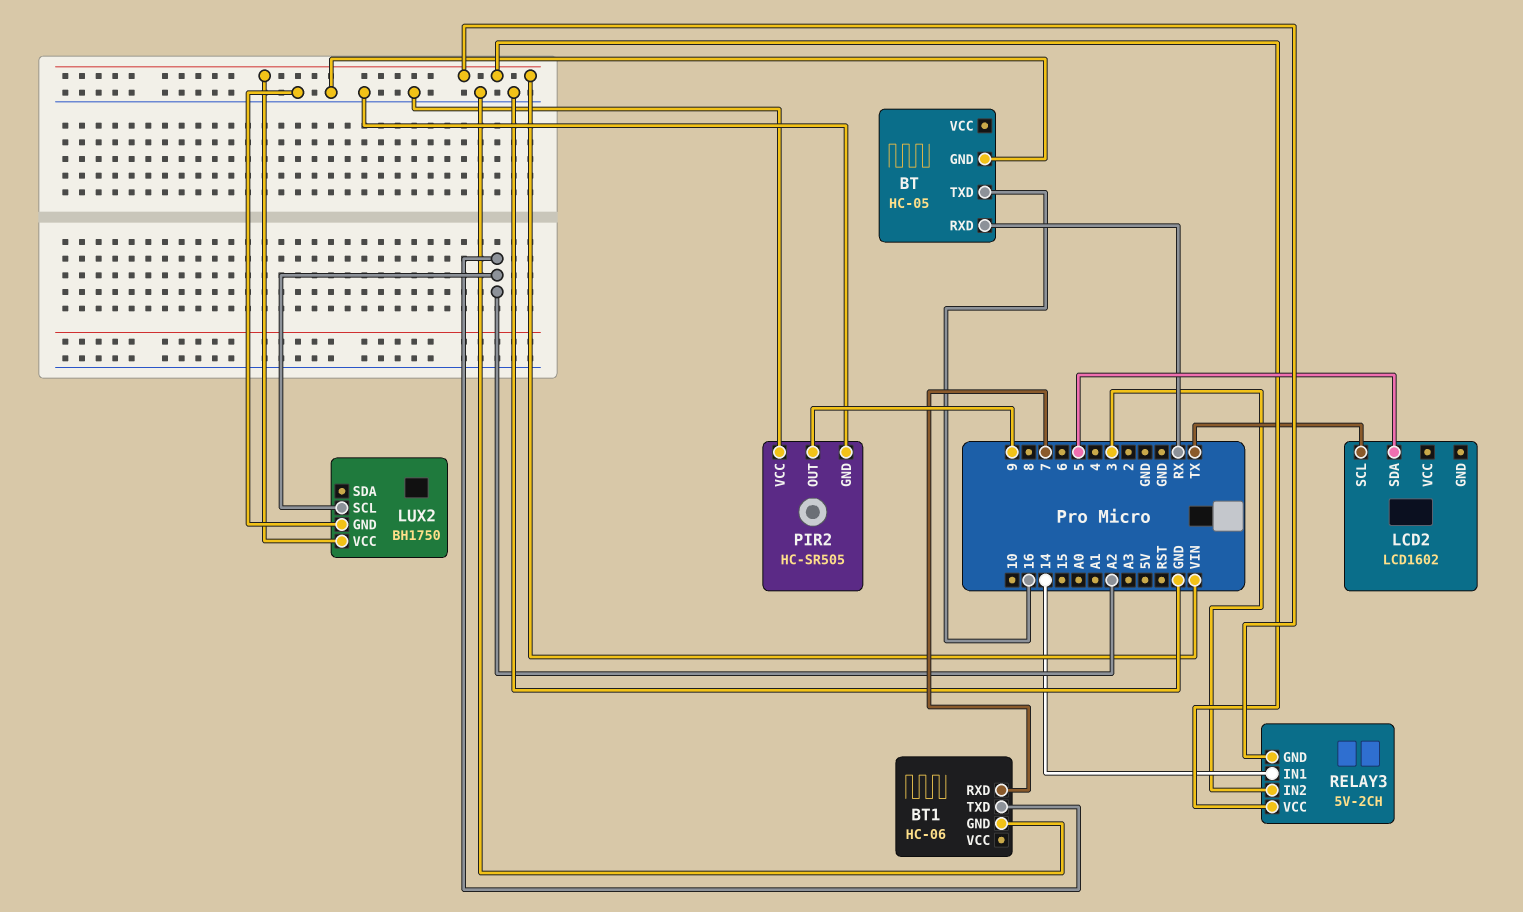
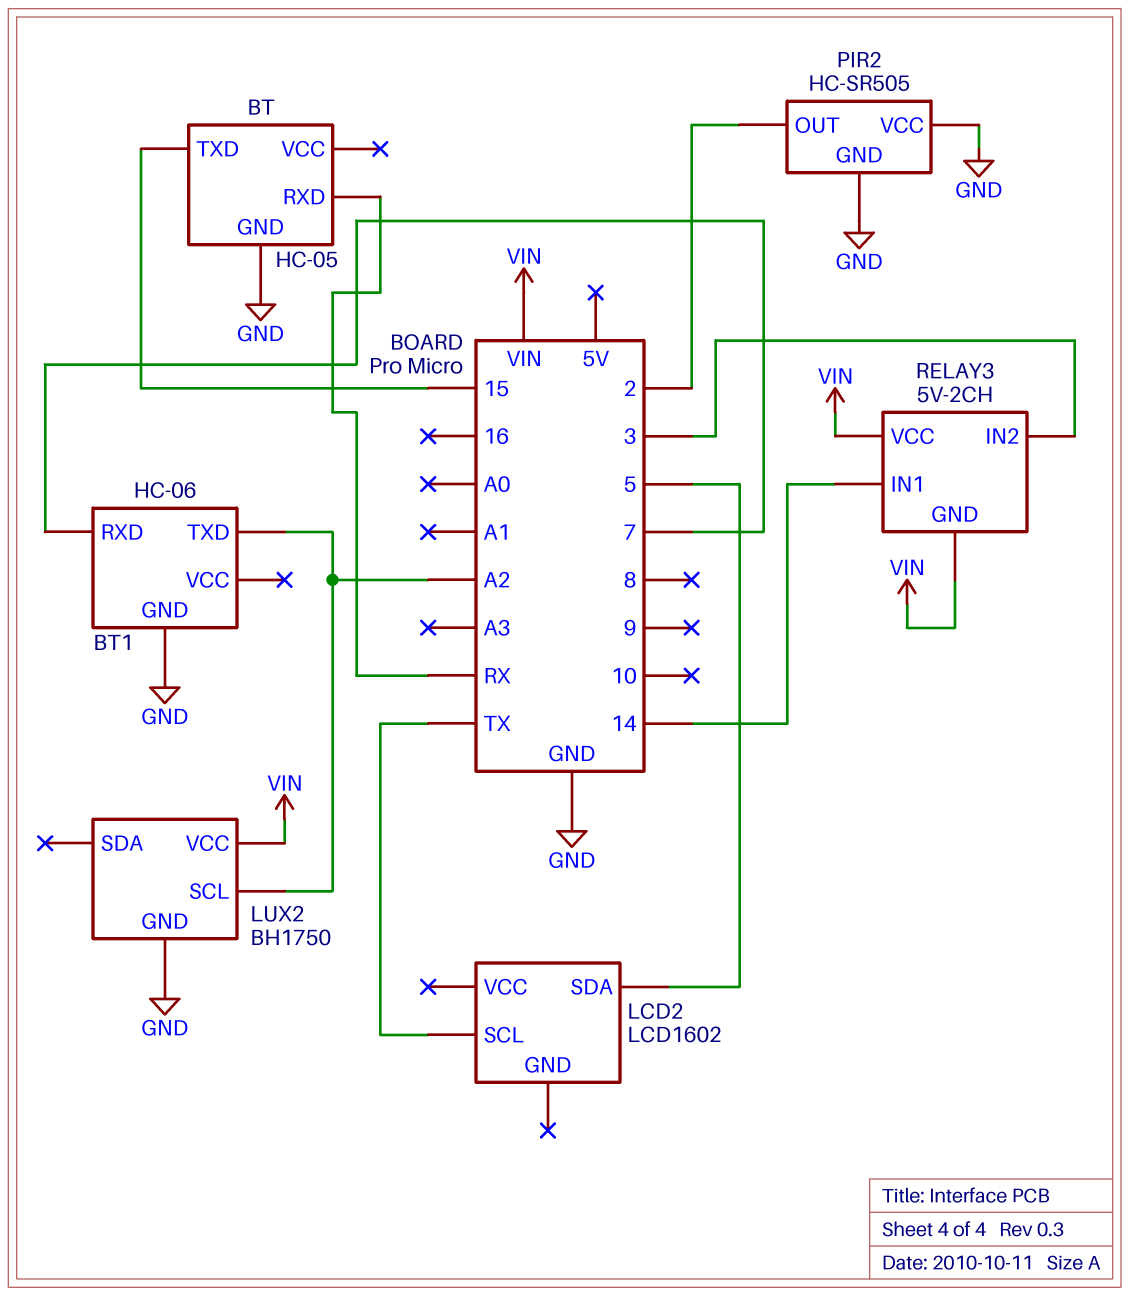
BT pin TXD: 16 -> 15
PIR2 pin OUT: 9 -> 2

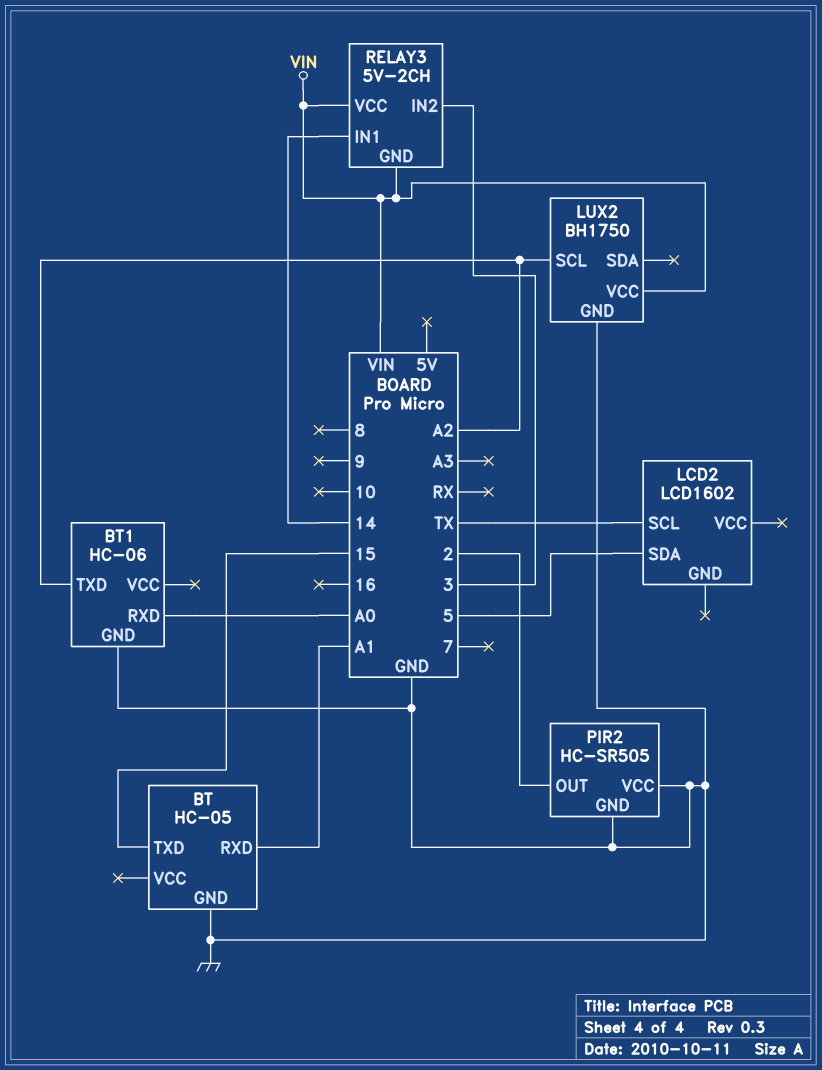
BT pin RXD: RX -> A1
BT1 pin RXD: 7 -> A0

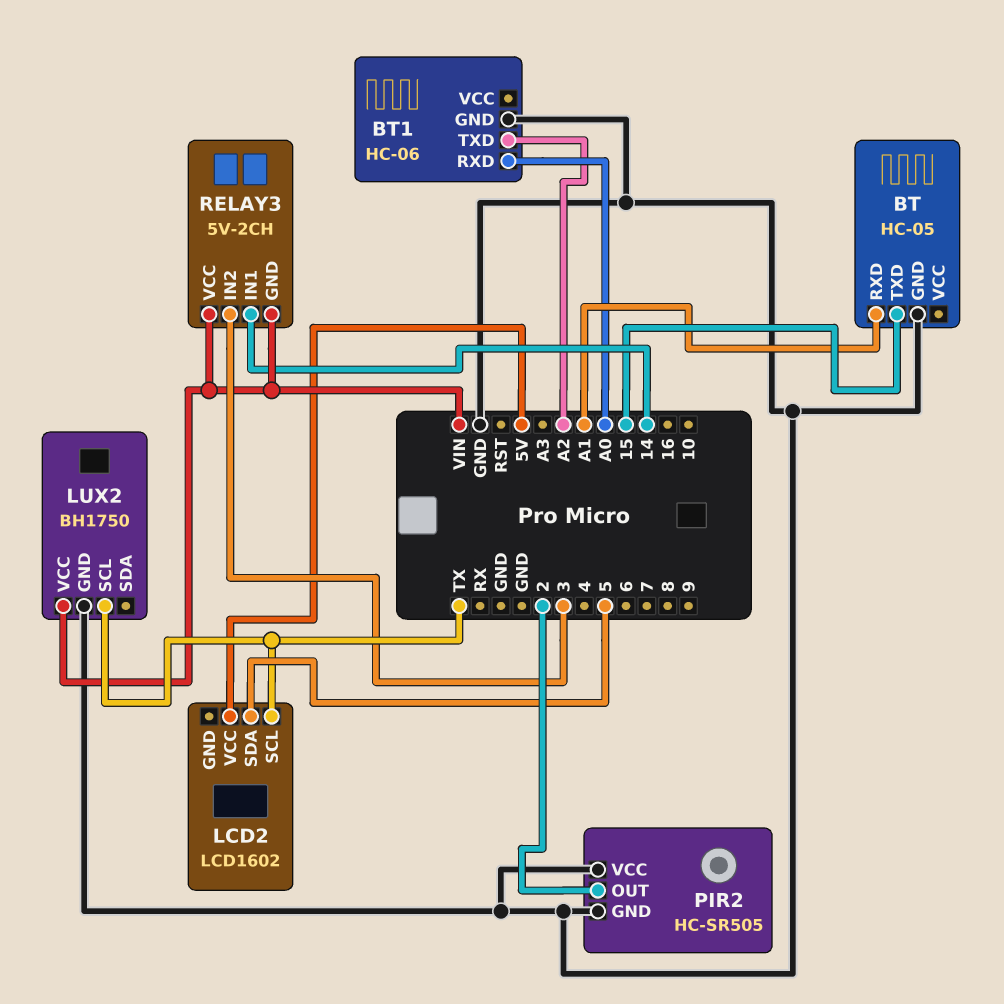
LCD2 pin VCC: none -> 5V
LUX2 pin SCL: A2 -> TX

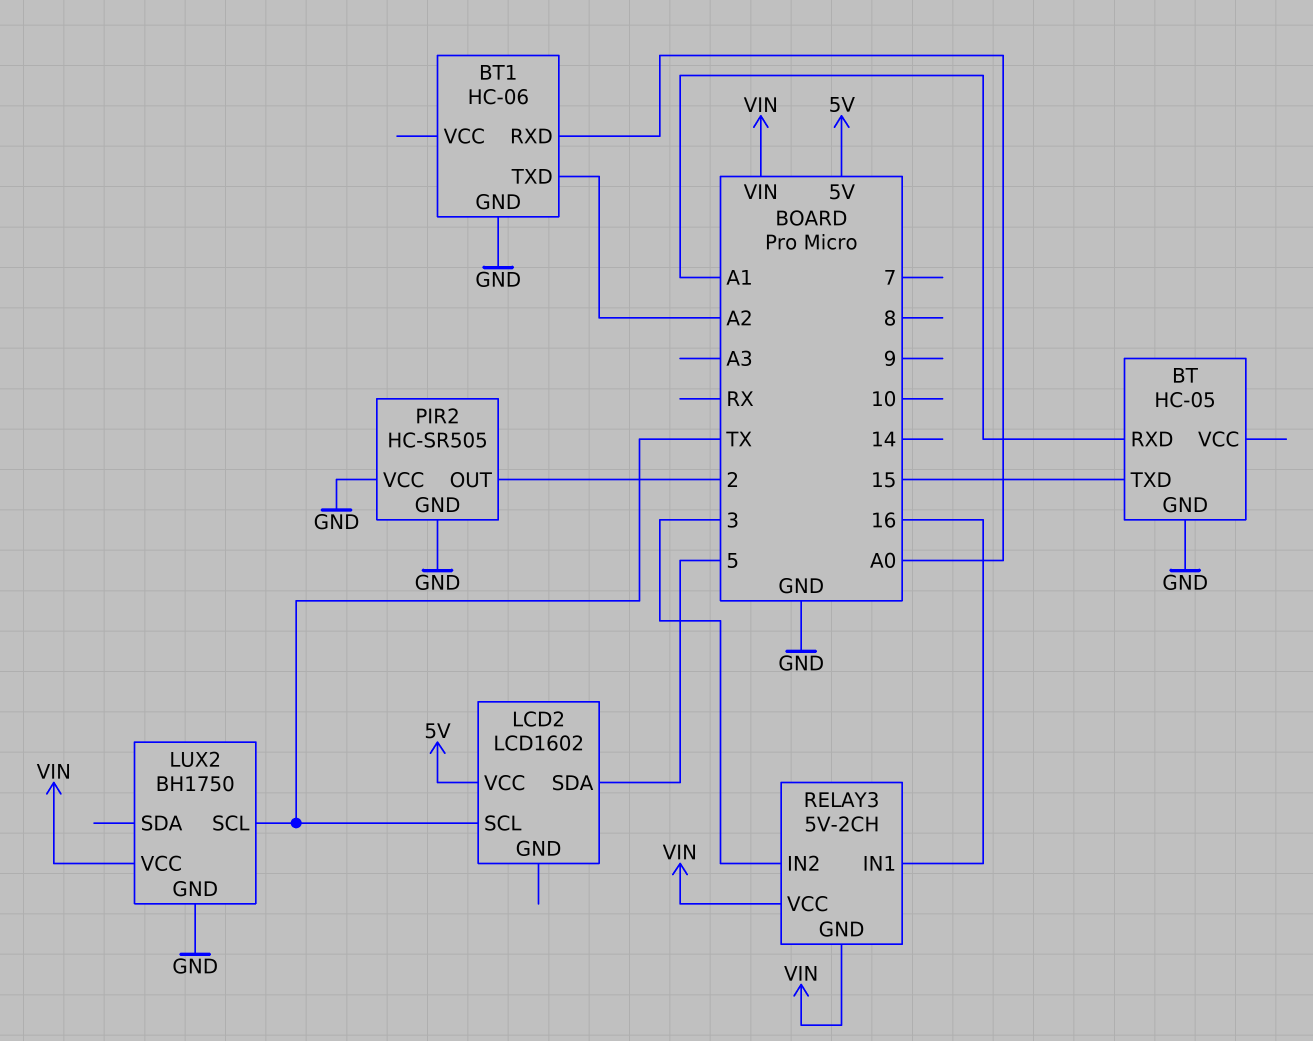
RELAY3 pin IN1: 14 -> 16

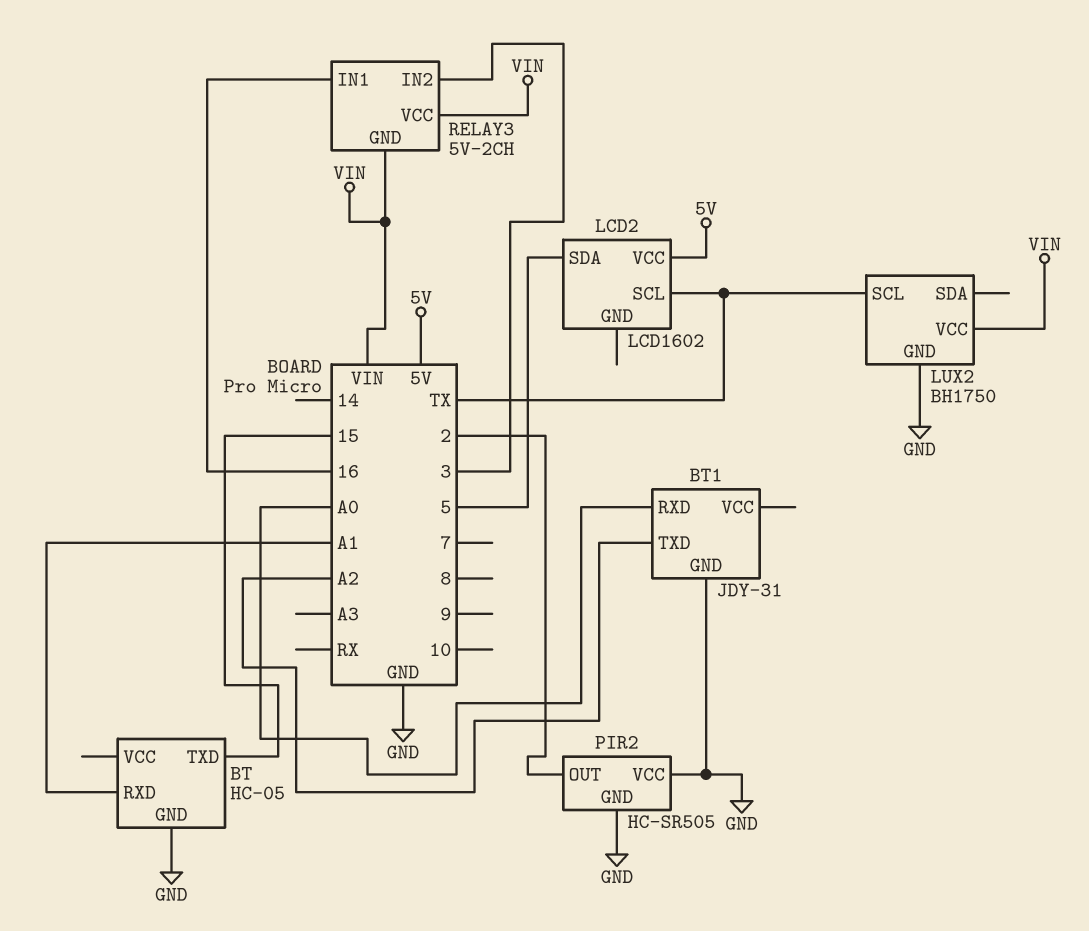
BT1: HC-06 -> JDY-31

